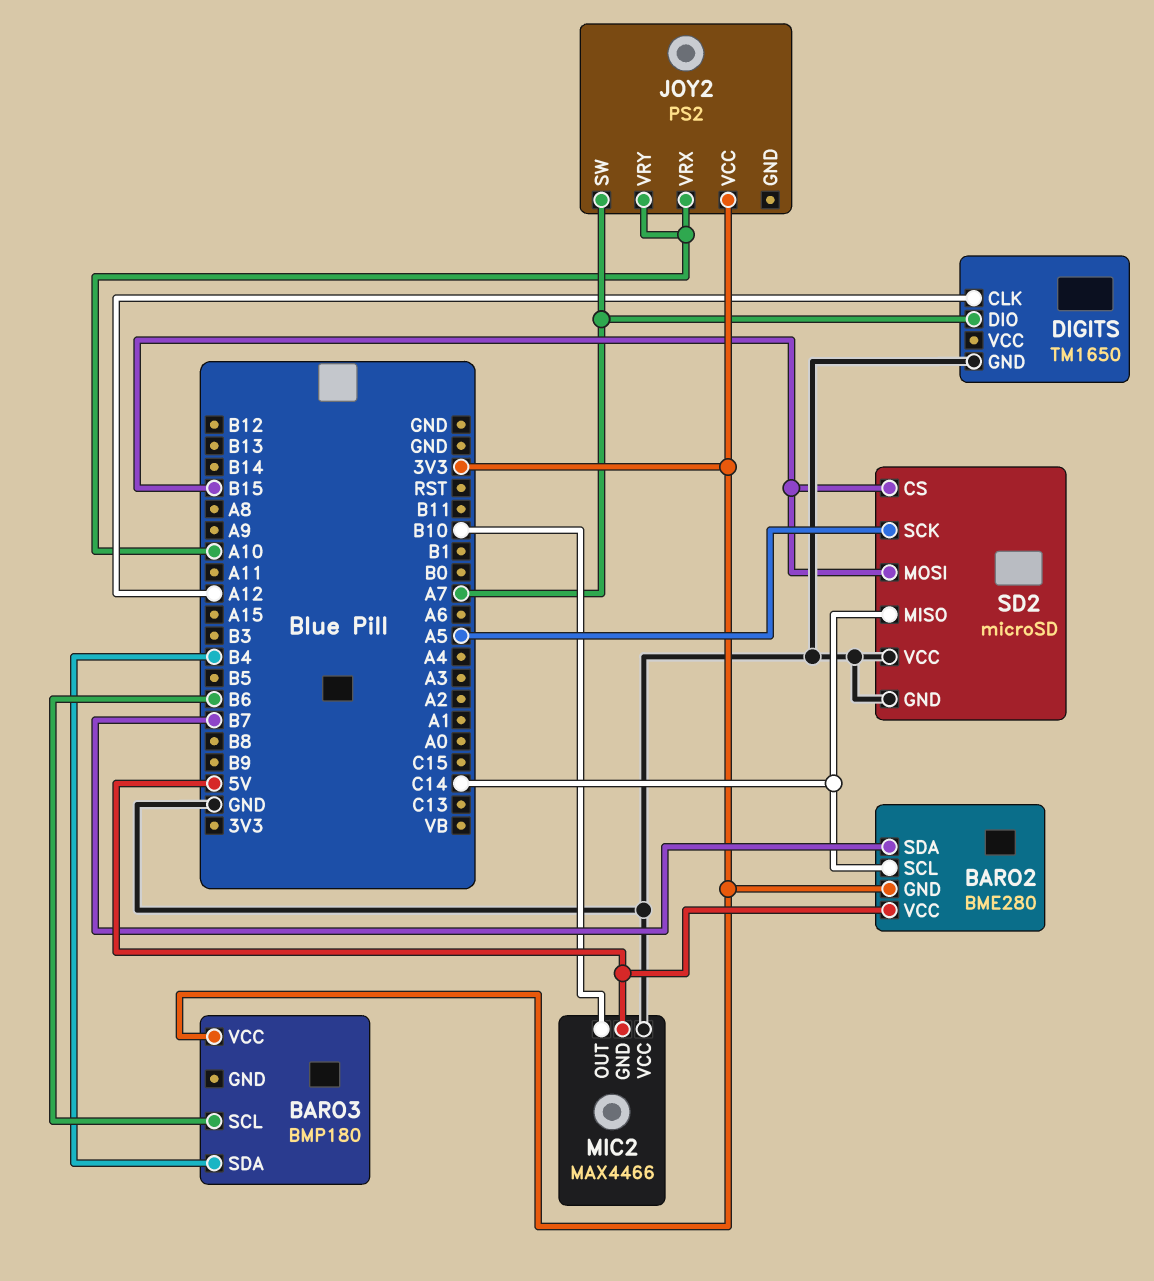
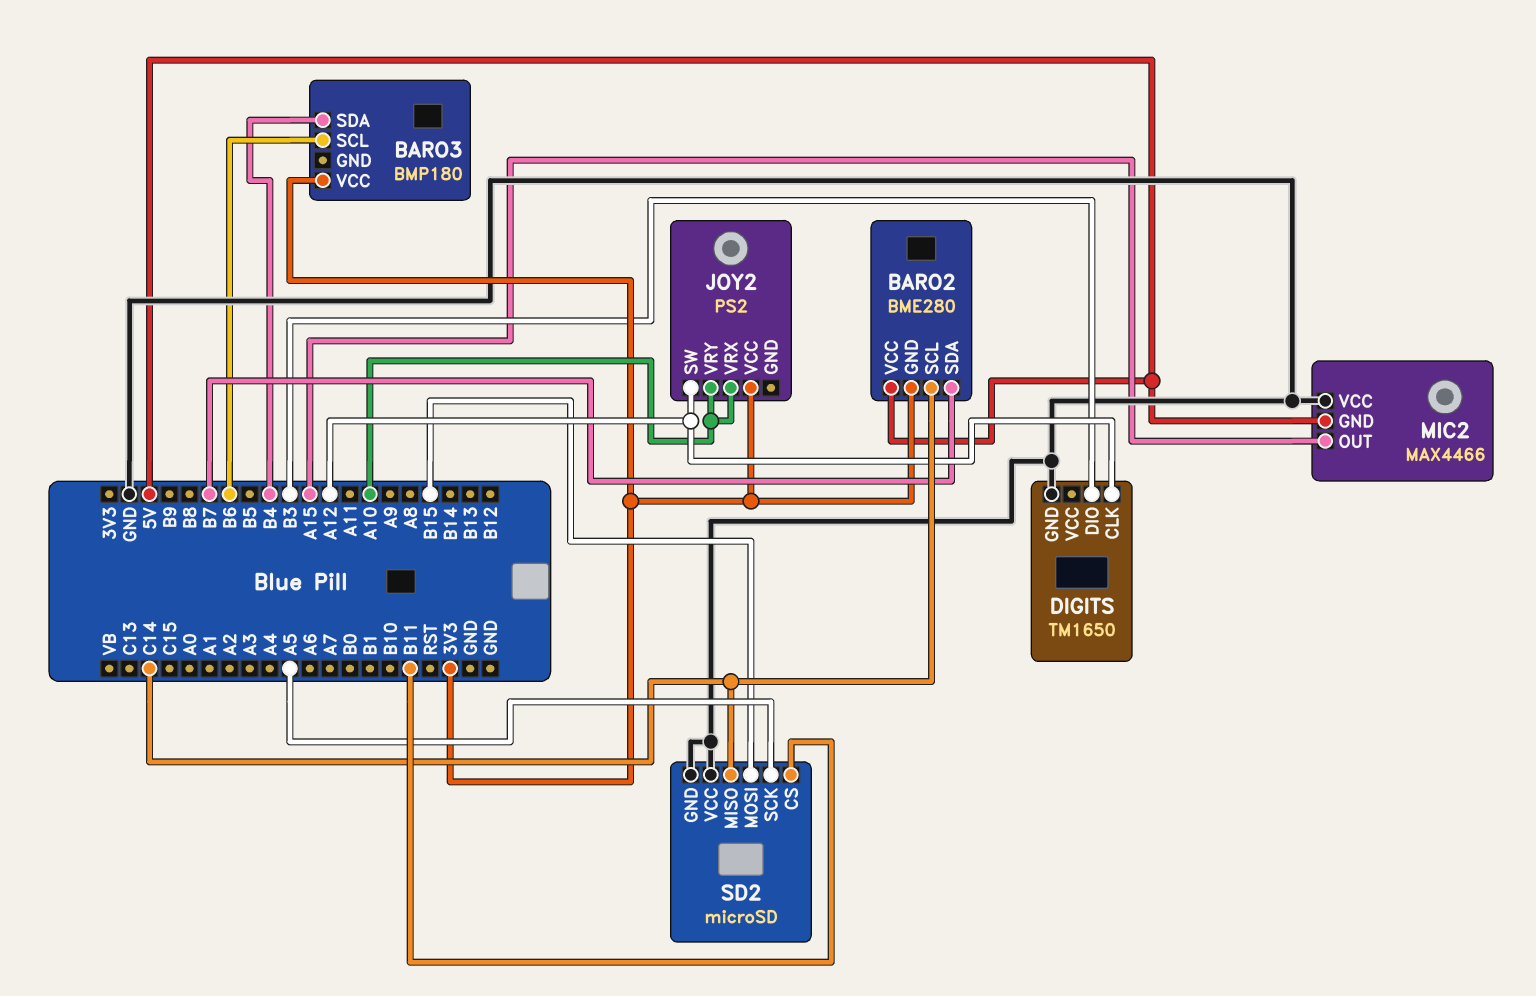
DIGITS pin DIO: A7 -> B3
JOY2 pin SW: A7 -> A12
MIC2 pin OUT: B10 -> A15
SD2 pin CS: B15 -> B11

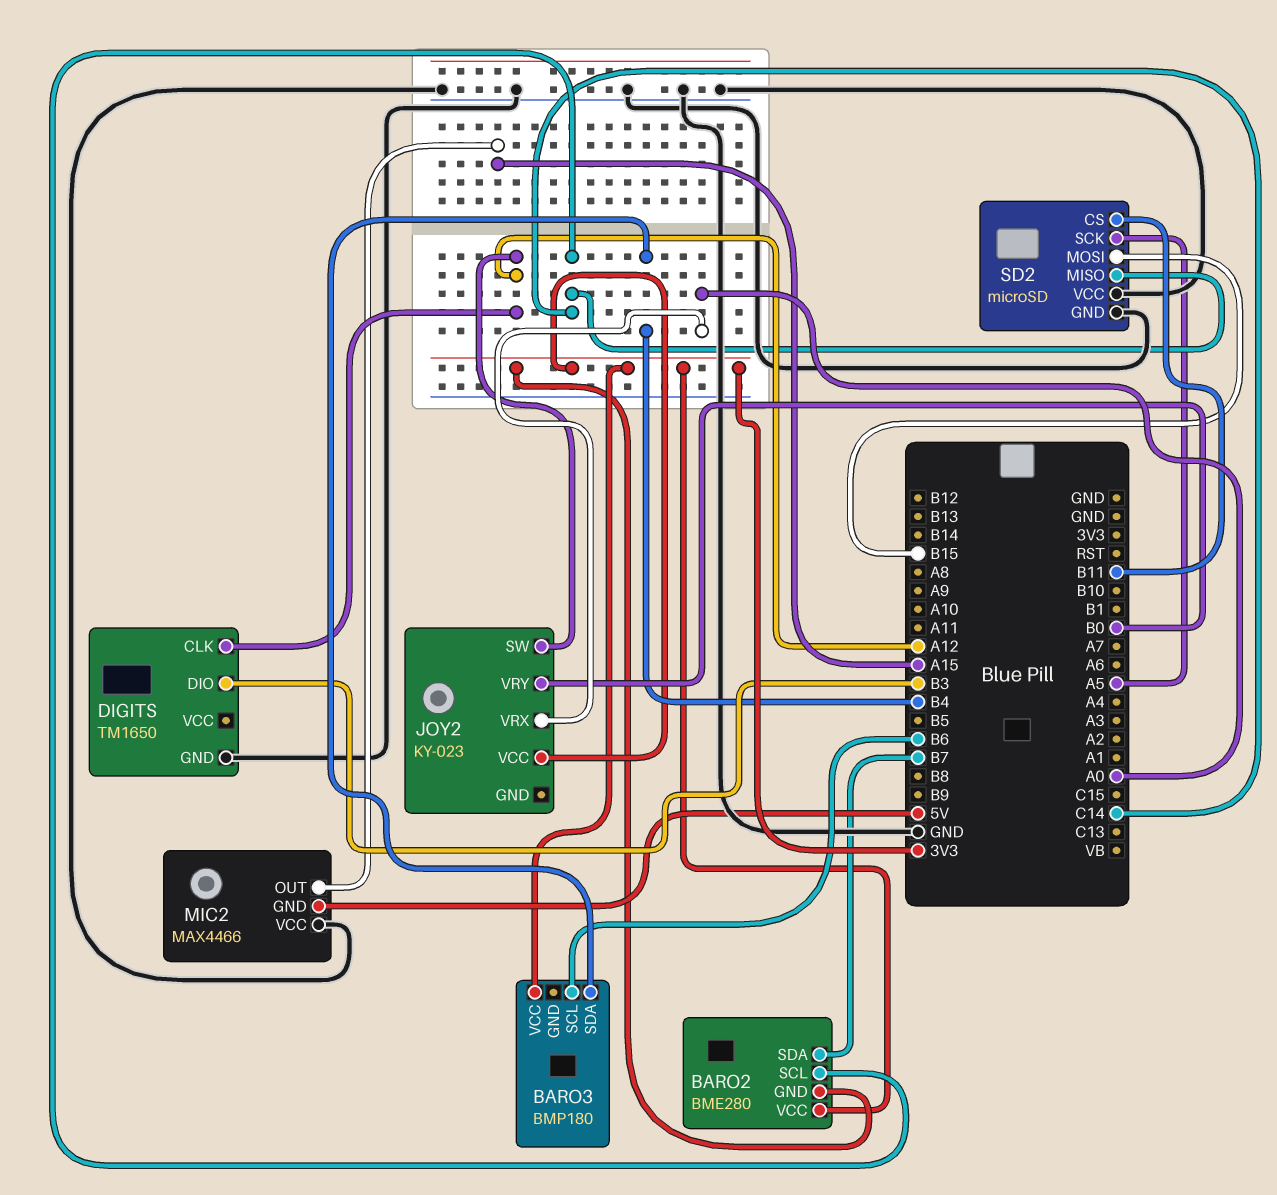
BARO2 pin VCC: 5V -> 3V3
JOY2: PS2 -> KY-023
JOY2 pin VRX: A10 -> A0
JOY2 pin VRY: A10 -> B0

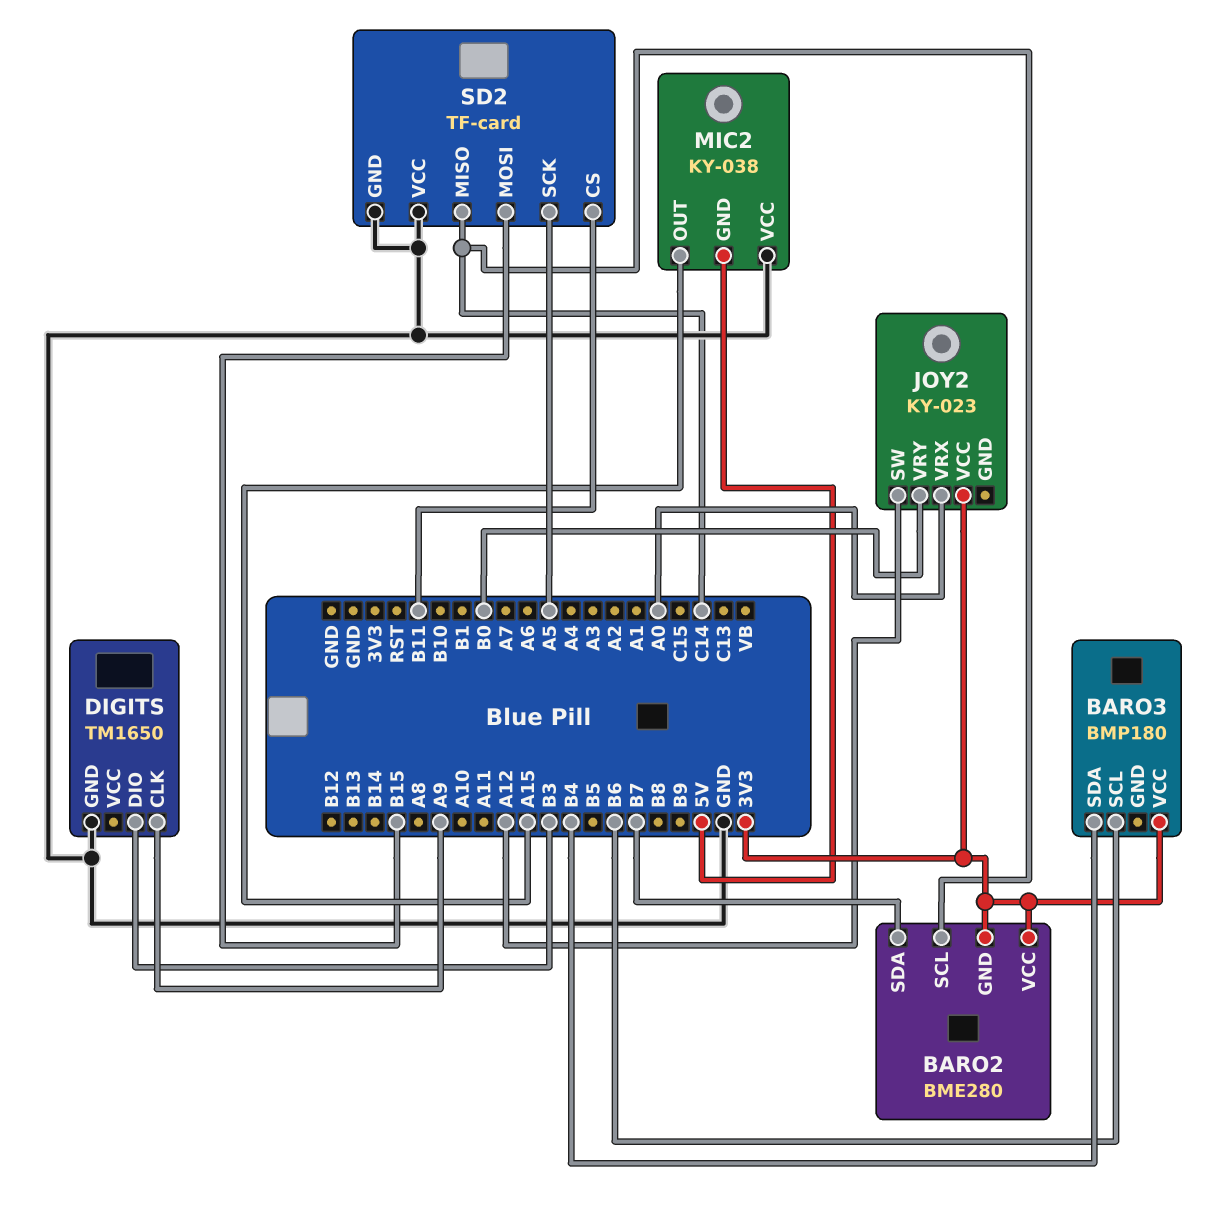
DIGITS pin CLK: A12 -> A9
MIC2: MAX4466 -> KY-038
SD2: microSD -> TF-card

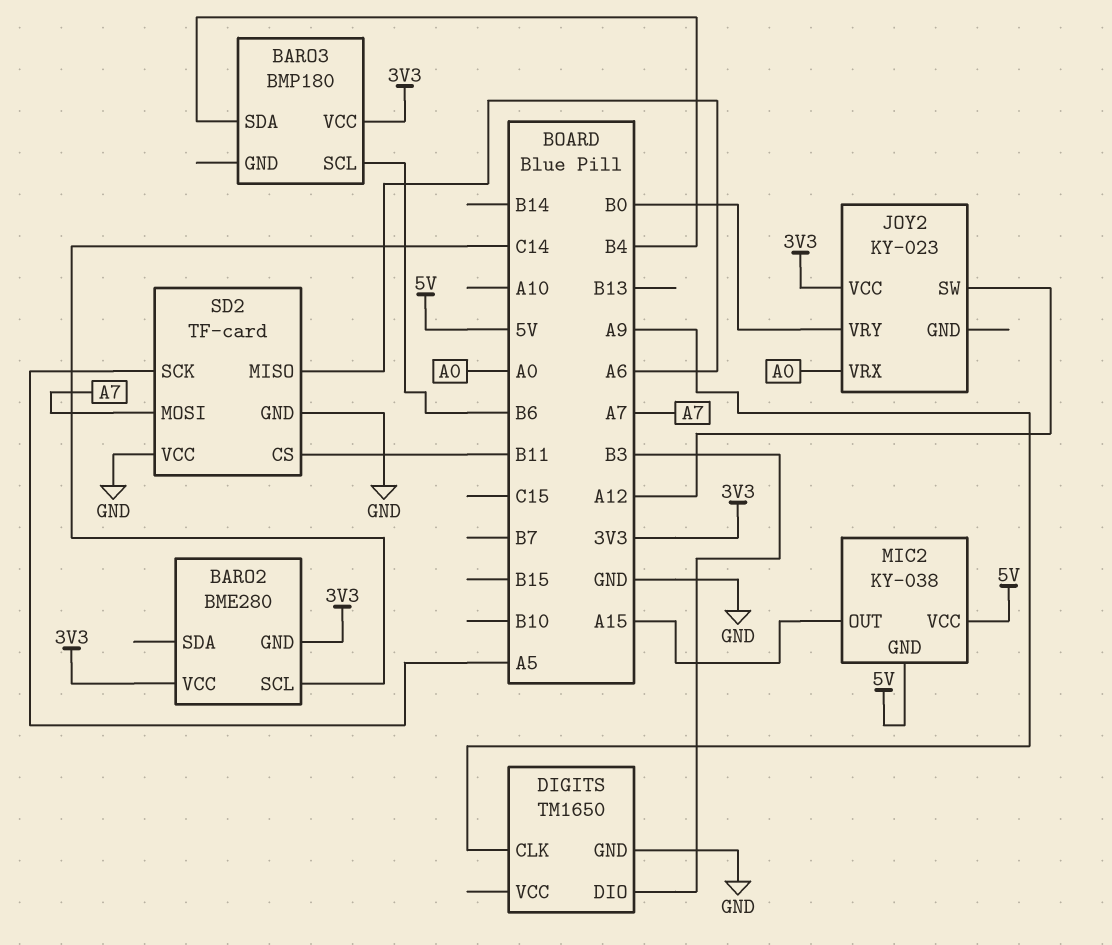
BARO2 pin SDA: B7 -> none
MIC2 pin VCC: GND -> 5V
SD2 pin MISO: C14 -> A6
SD2 pin MOSI: B15 -> A7

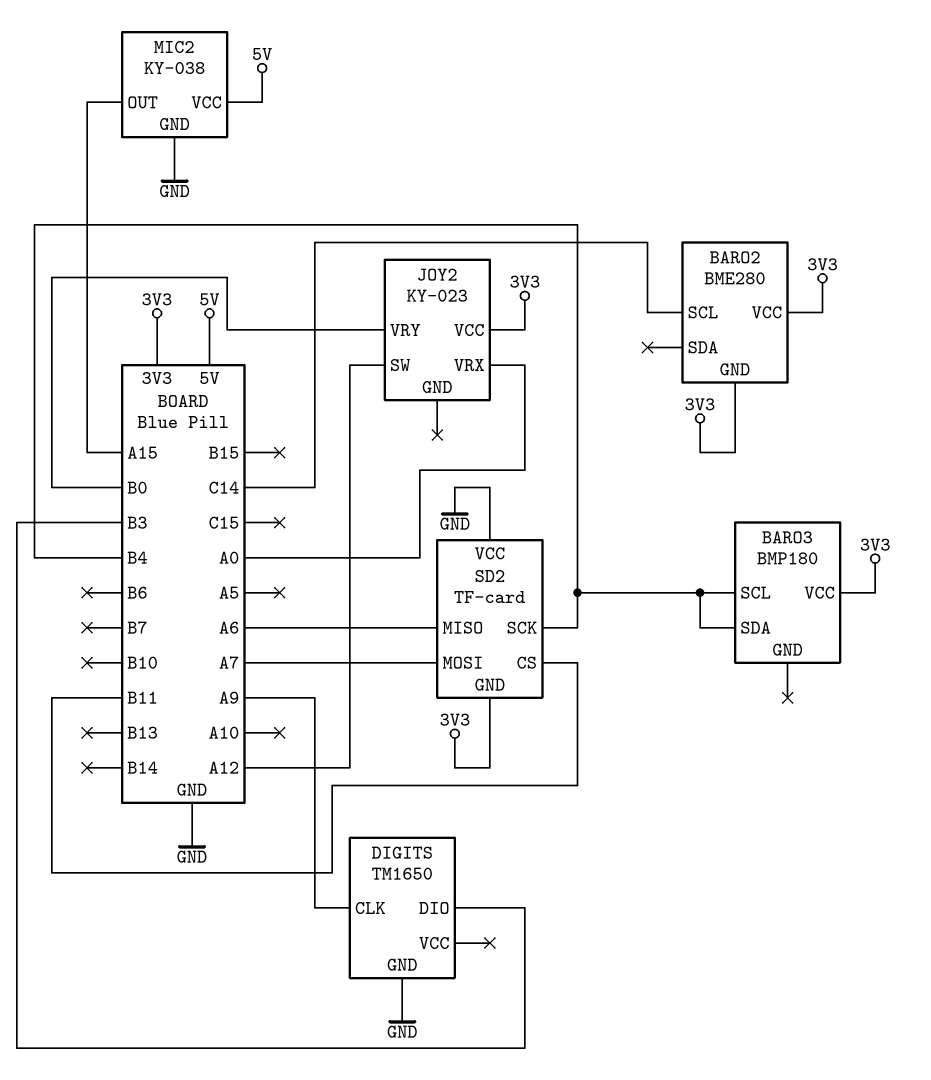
BARO3 pin SCL: B6 -> B4
MIC2 pin GND: 5V -> GND
SD2 pin GND: GND -> 3V3
SD2 pin SCK: A5 -> B4

